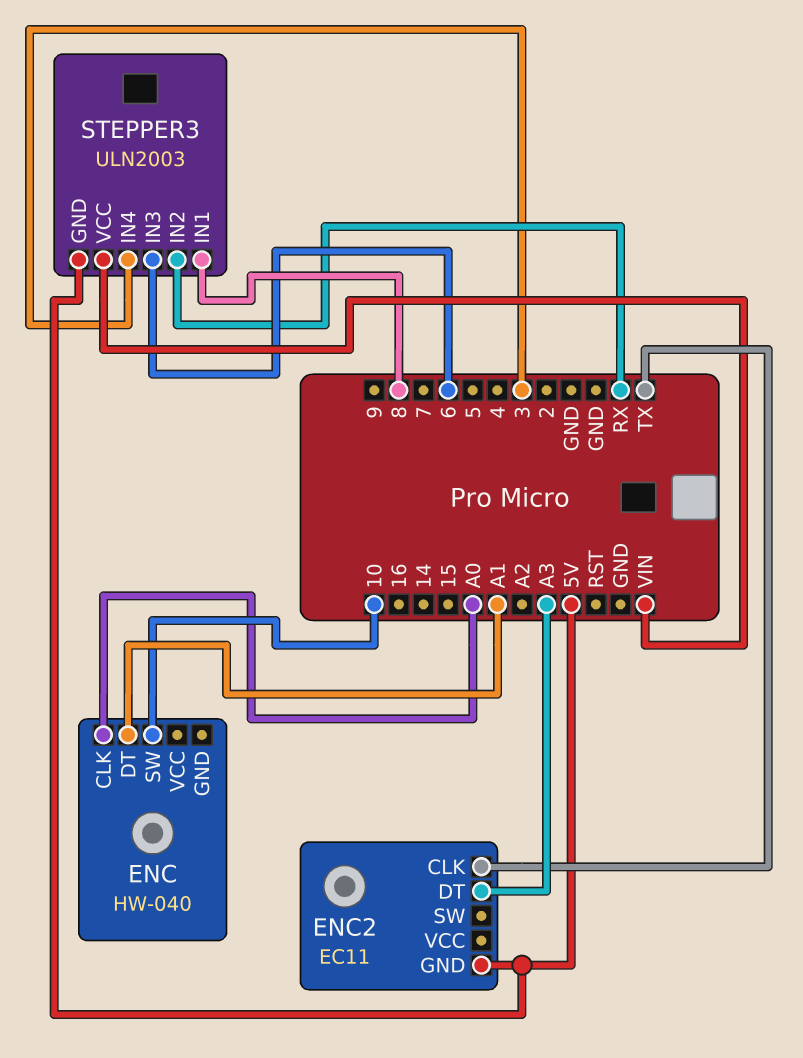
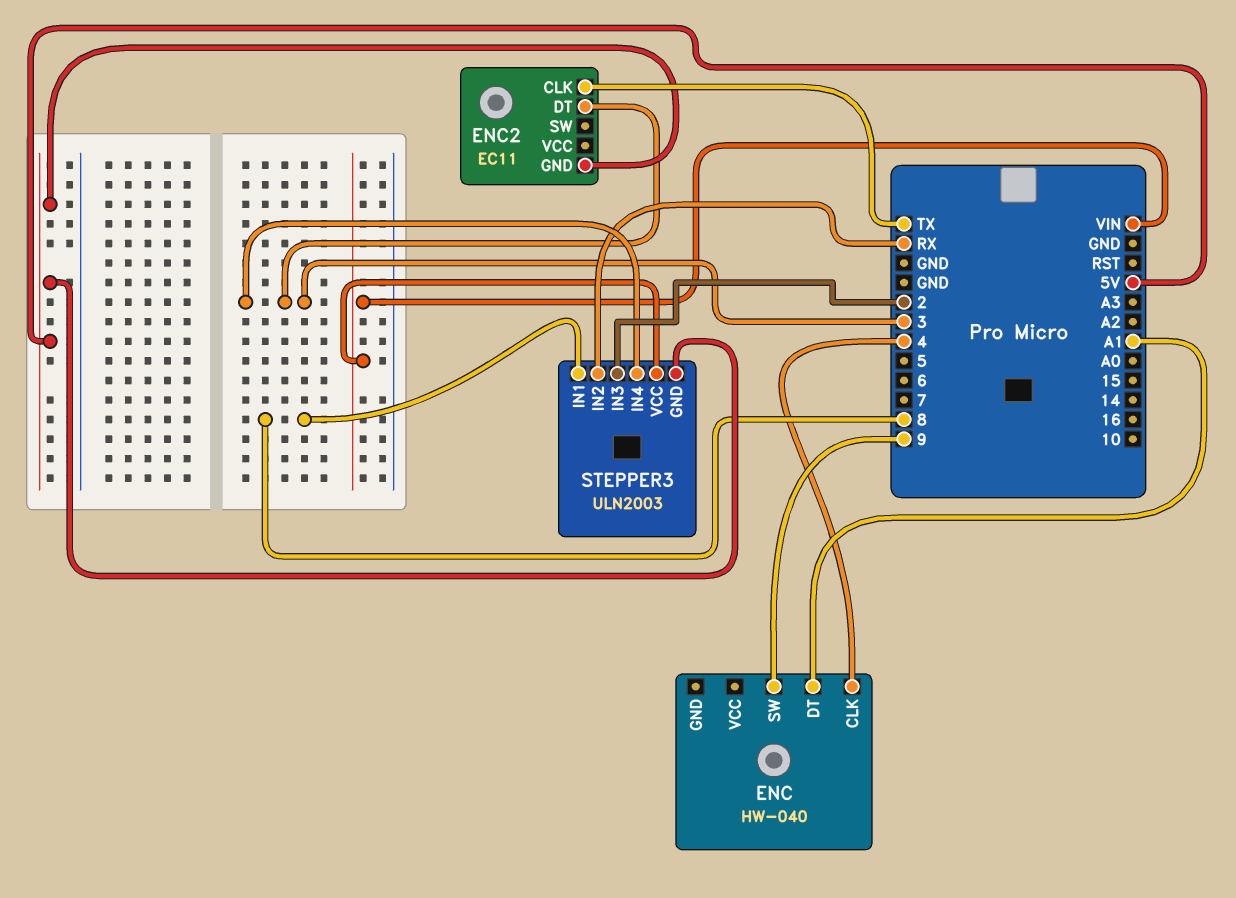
ENC pin CLK: A0 -> 4
ENC pin SW: 10 -> 9
ENC2 pin DT: A3 -> 3
STEPPER3 pin IN3: 6 -> 2

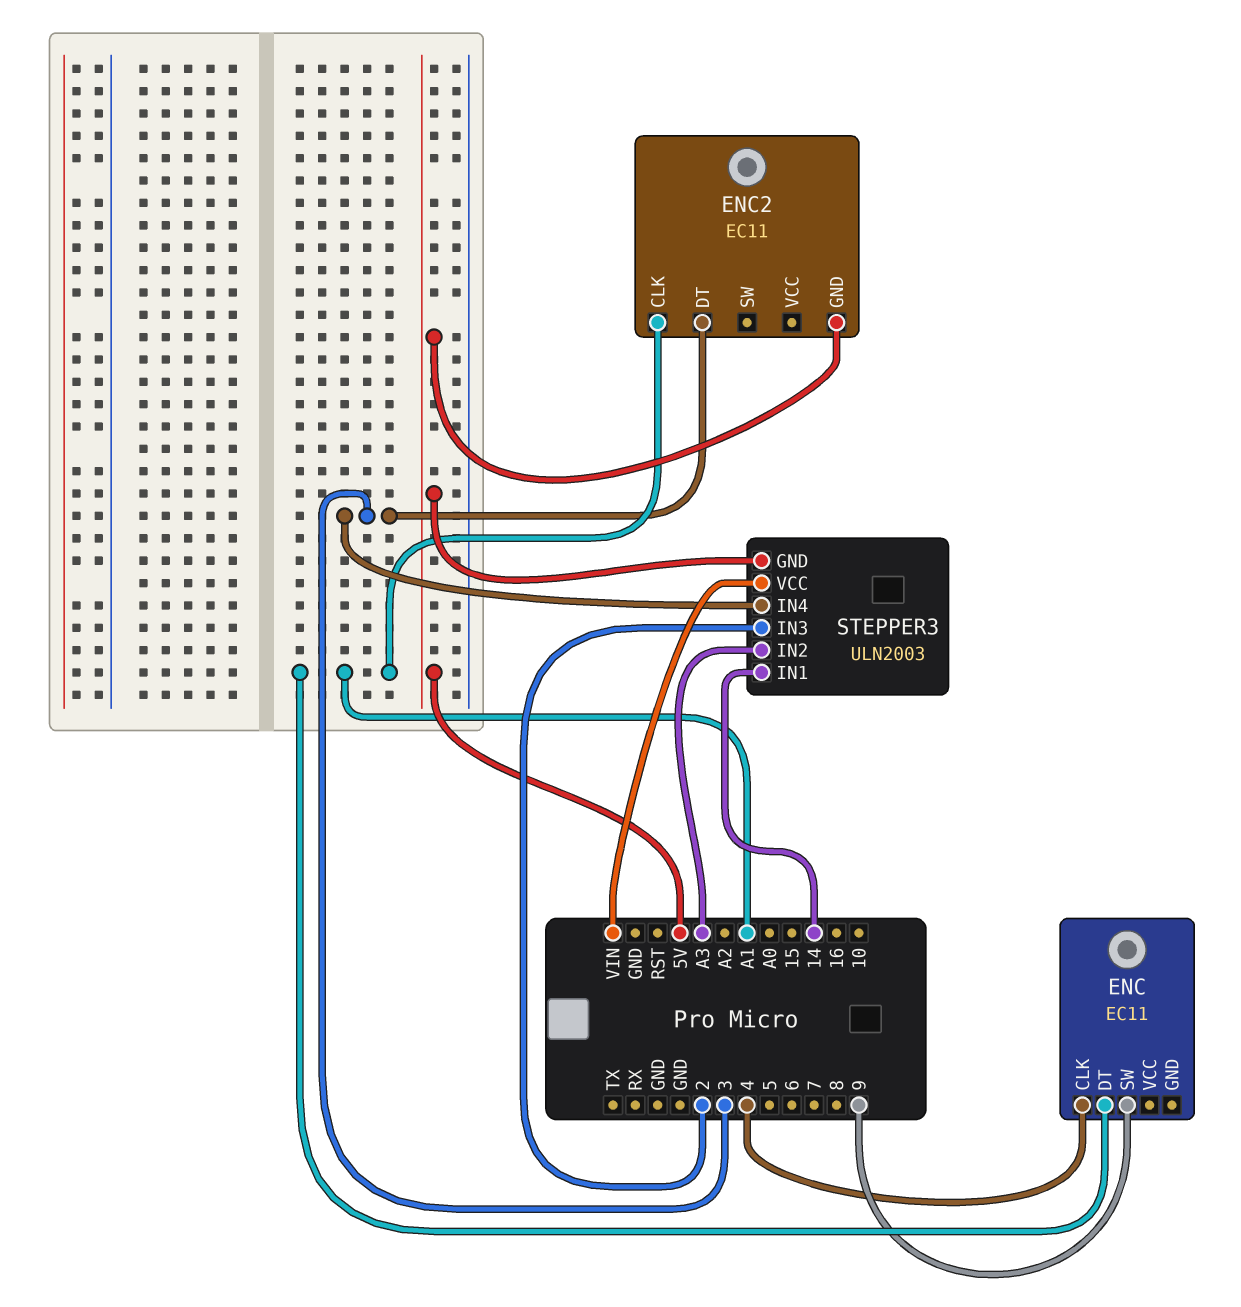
ENC: HW-040 -> EC11
ENC2 pin CLK: TX -> A1
STEPPER3 pin IN1: 8 -> 14
STEPPER3 pin IN2: RX -> A3

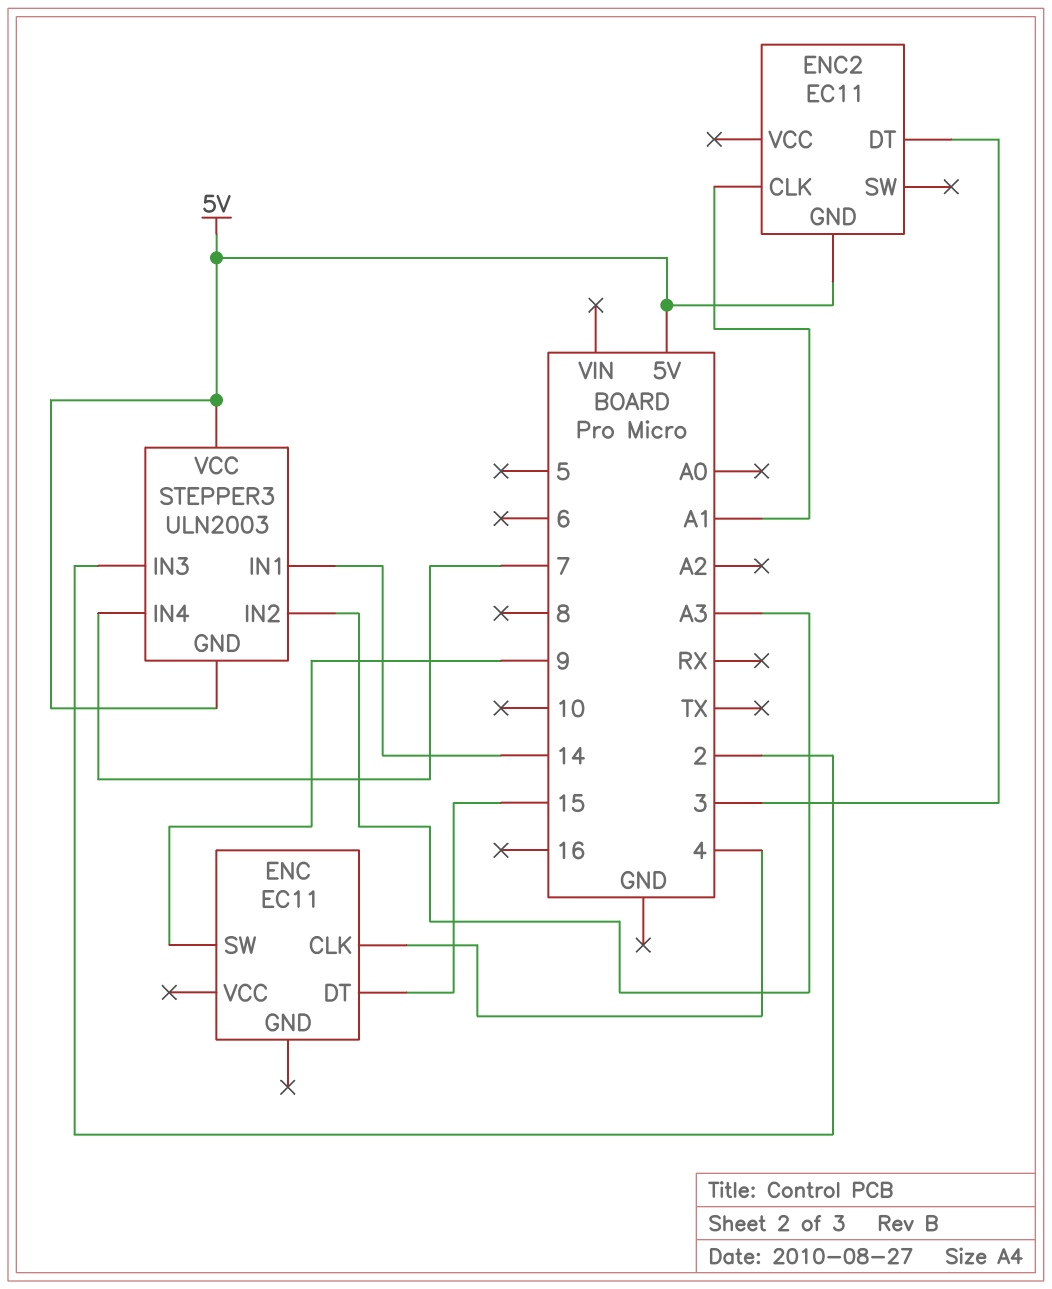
ENC pin DT: A1 -> 15
STEPPER3 pin IN4: 3 -> 7
STEPPER3 pin VCC: VIN -> 5V

